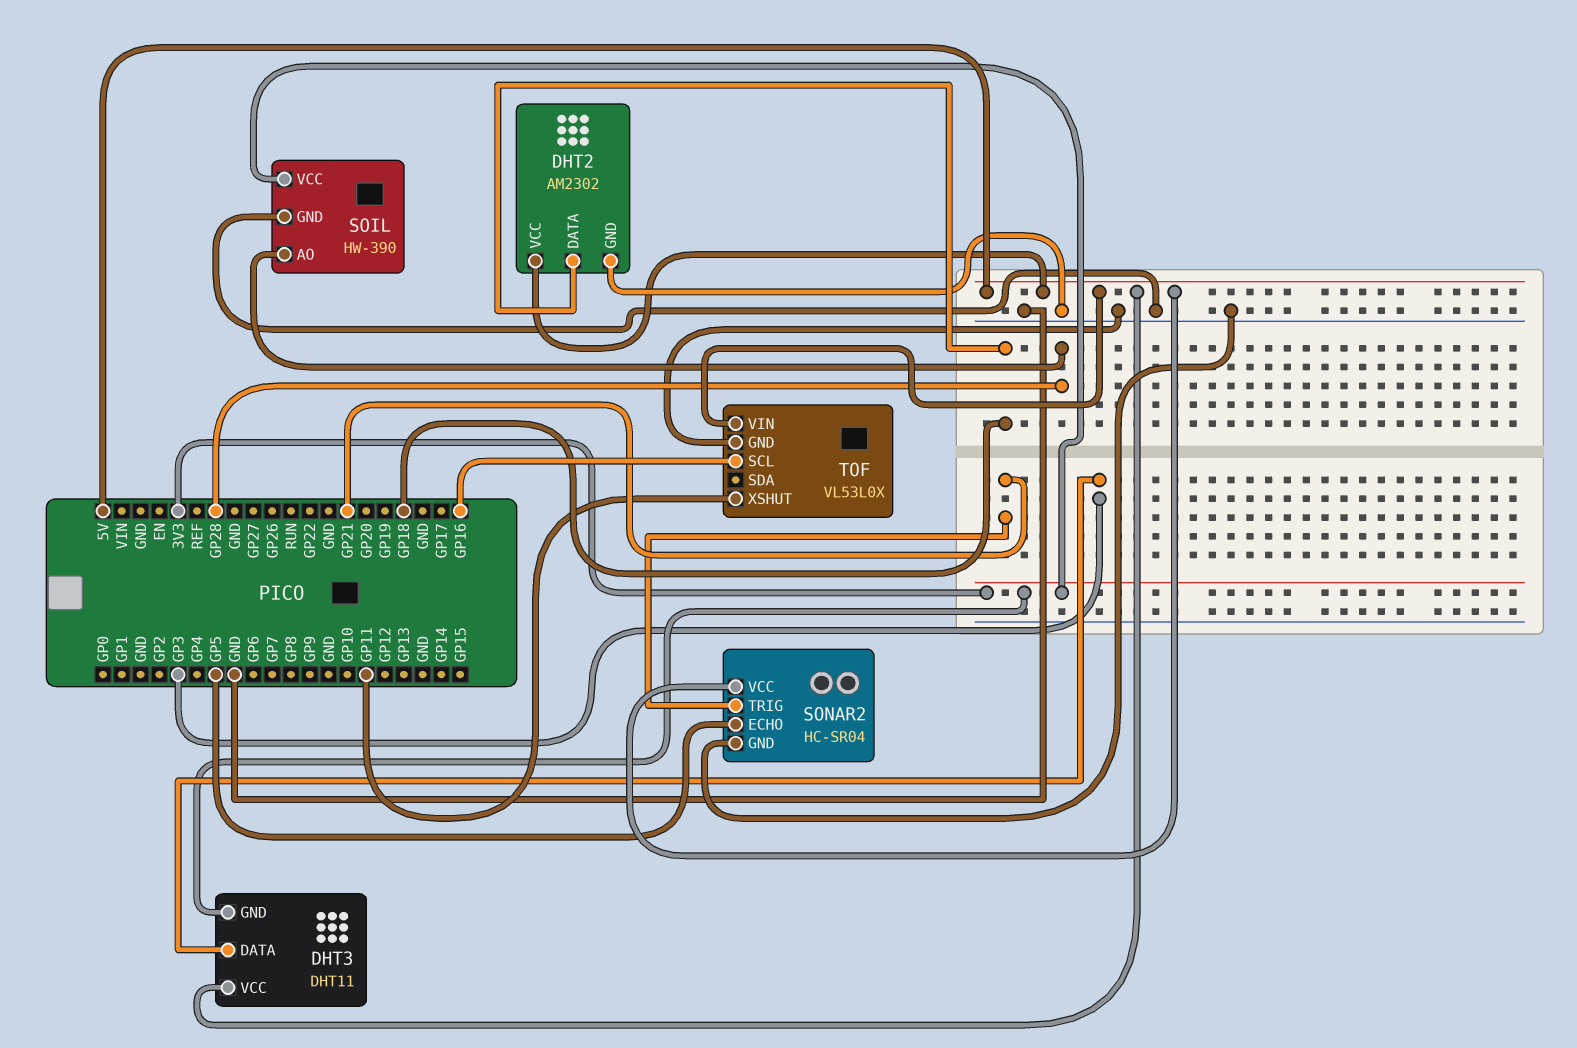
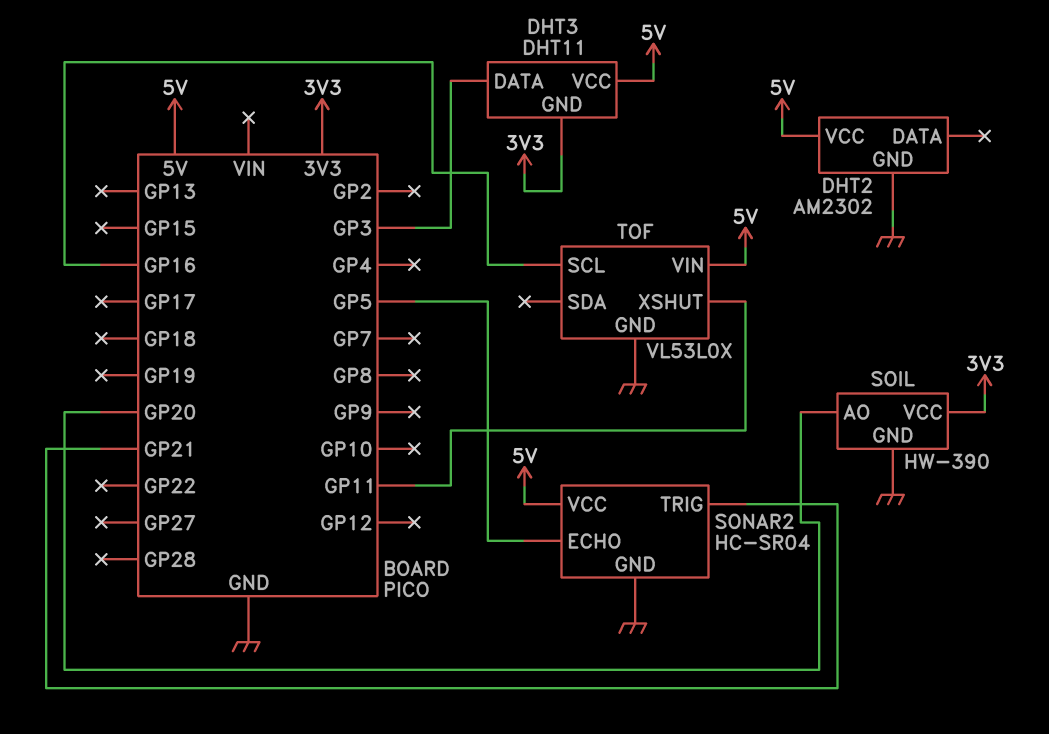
DHT2 pin DATA: GP18 -> none
SOIL pin AO: GP28 -> GP20

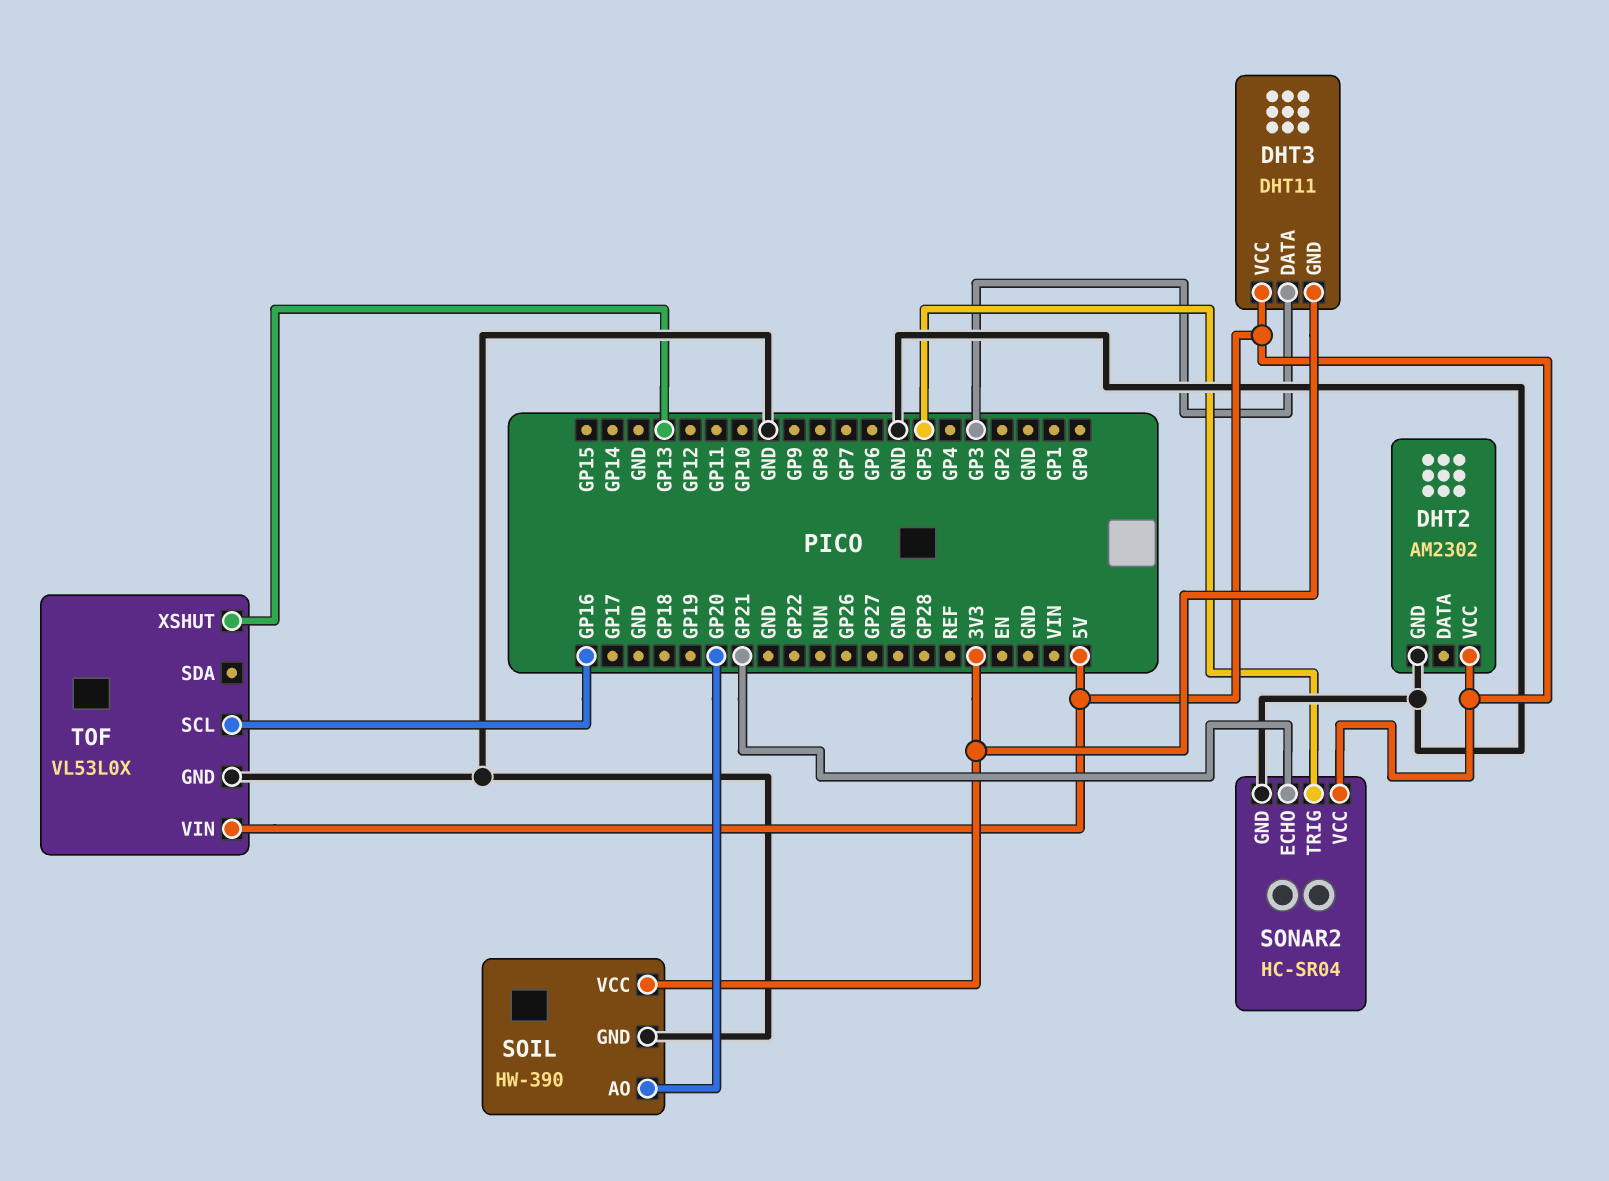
SONAR2 pin ECHO: GP5 -> GP21
SONAR2 pin TRIG: GP21 -> GP5
TOF pin XSHUT: GP11 -> GP13

